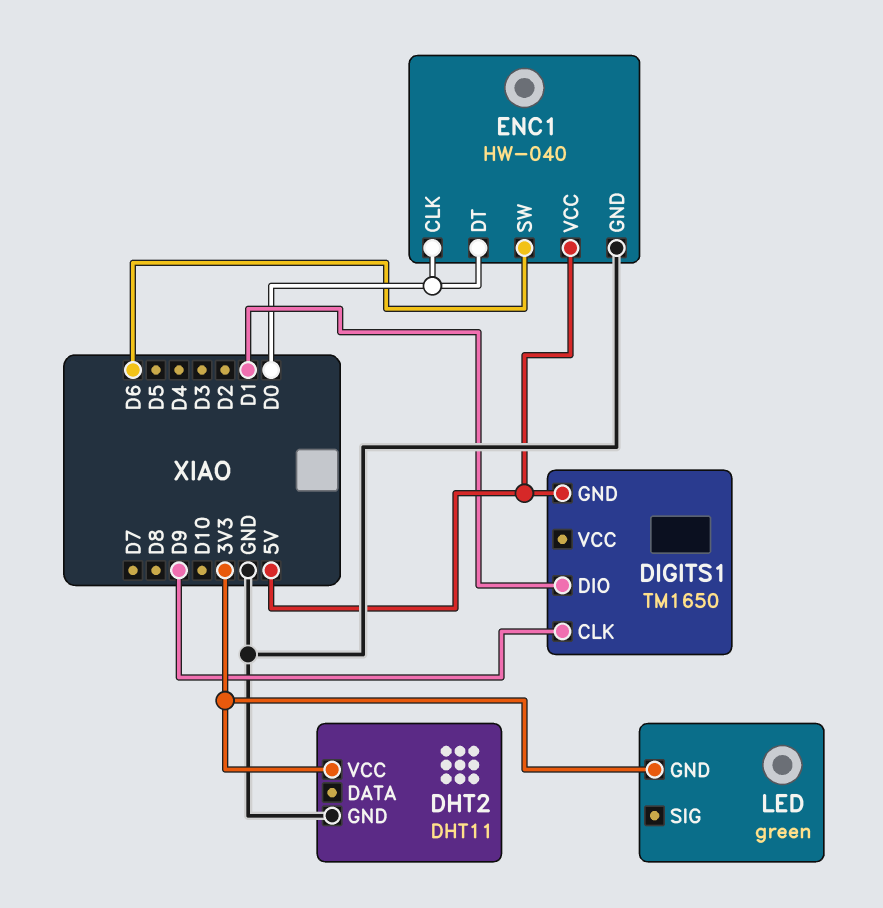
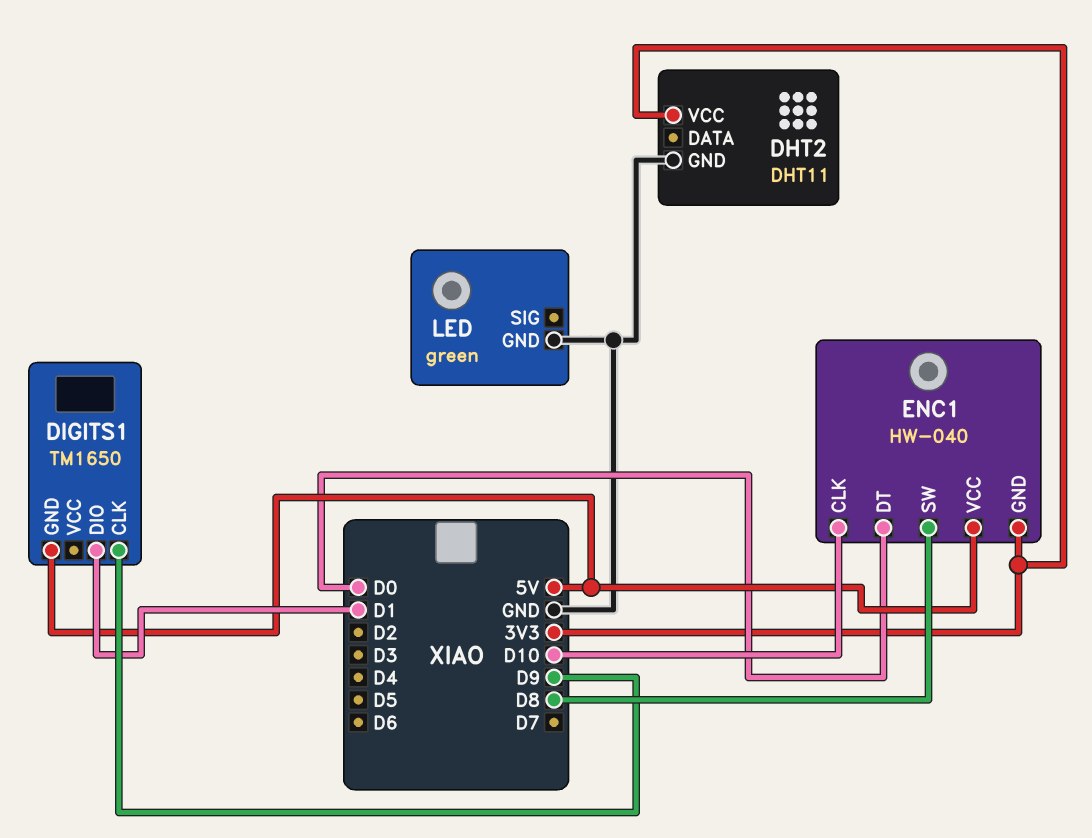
ENC1 pin CLK: D0 -> D10
ENC1 pin GND: GND -> 3V3
ENC1 pin SW: D6 -> D8
LED pin GND: 3V3 -> GND

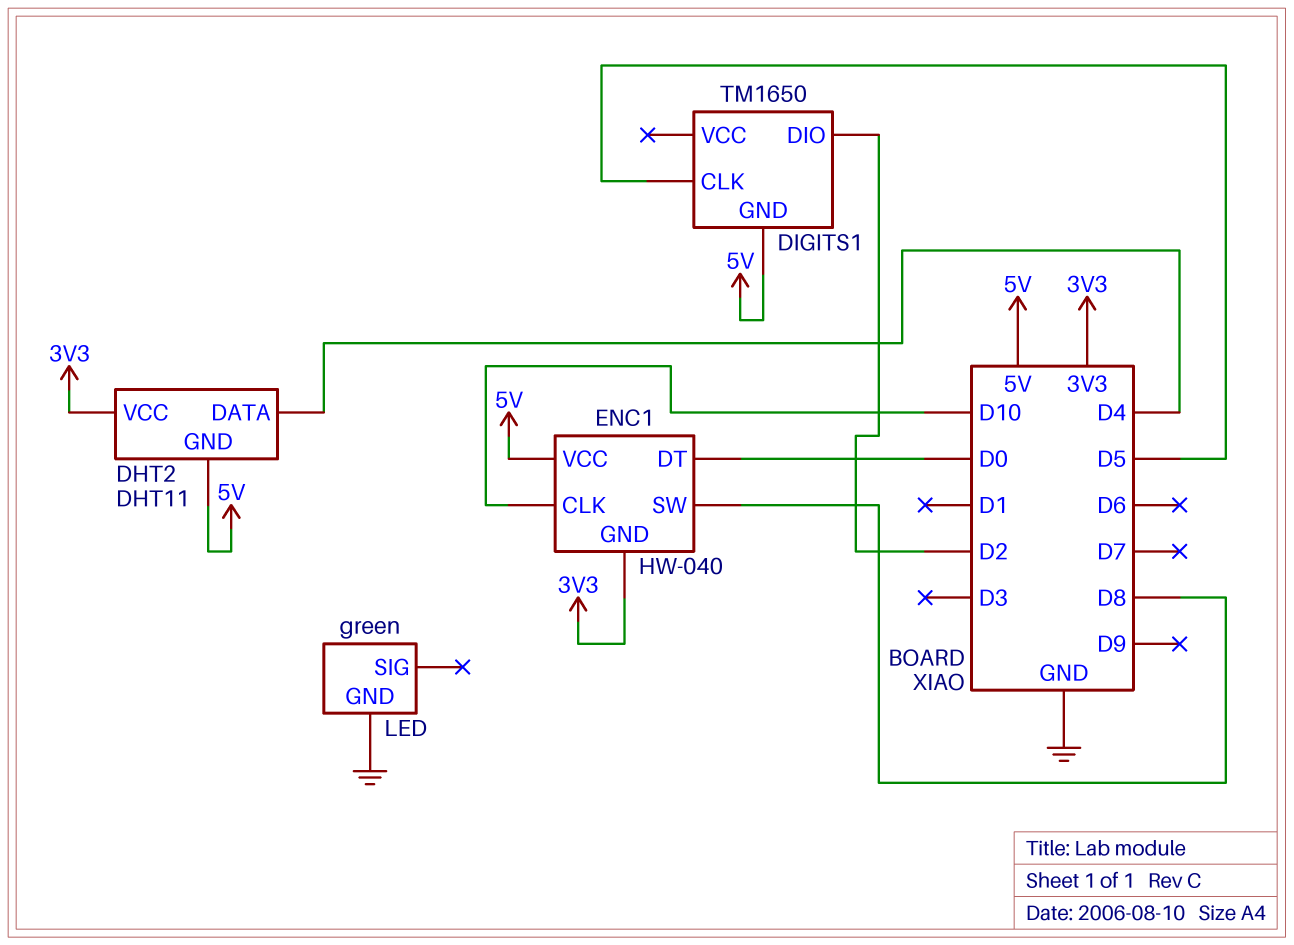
DHT2 pin DATA: none -> D4
DHT2 pin GND: GND -> 5V
DIGITS1 pin CLK: D9 -> D5
DIGITS1 pin DIO: D1 -> D2

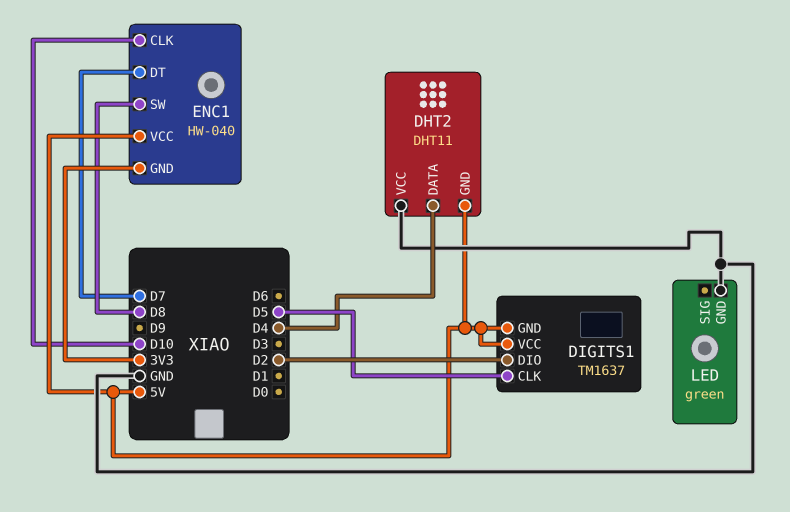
DHT2 pin VCC: 3V3 -> GND
DIGITS1: TM1650 -> TM1637
DIGITS1 pin VCC: none -> 5V
ENC1 pin DT: D0 -> D7

